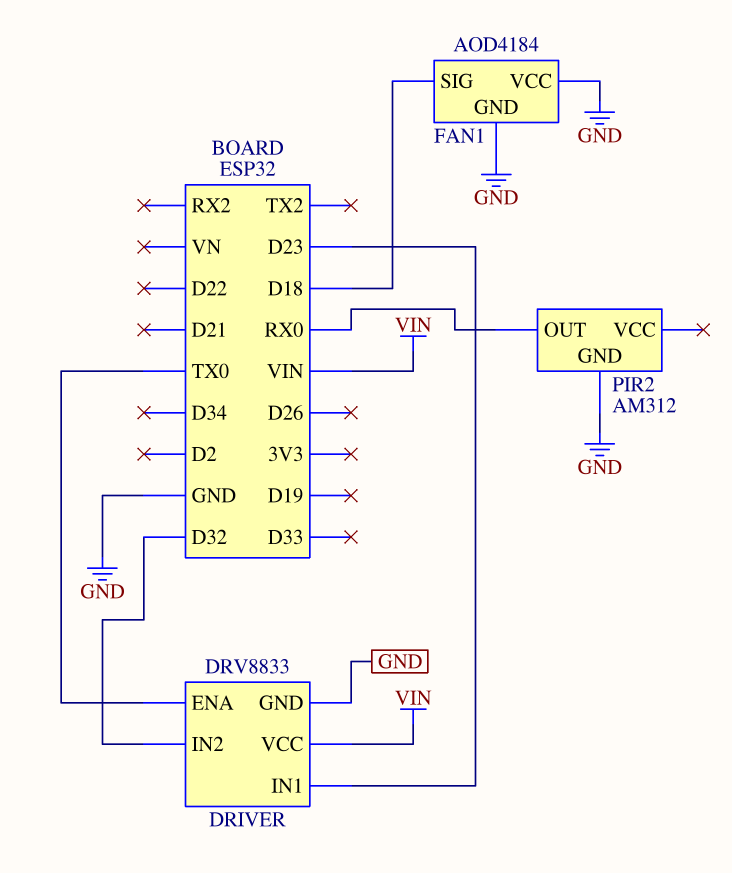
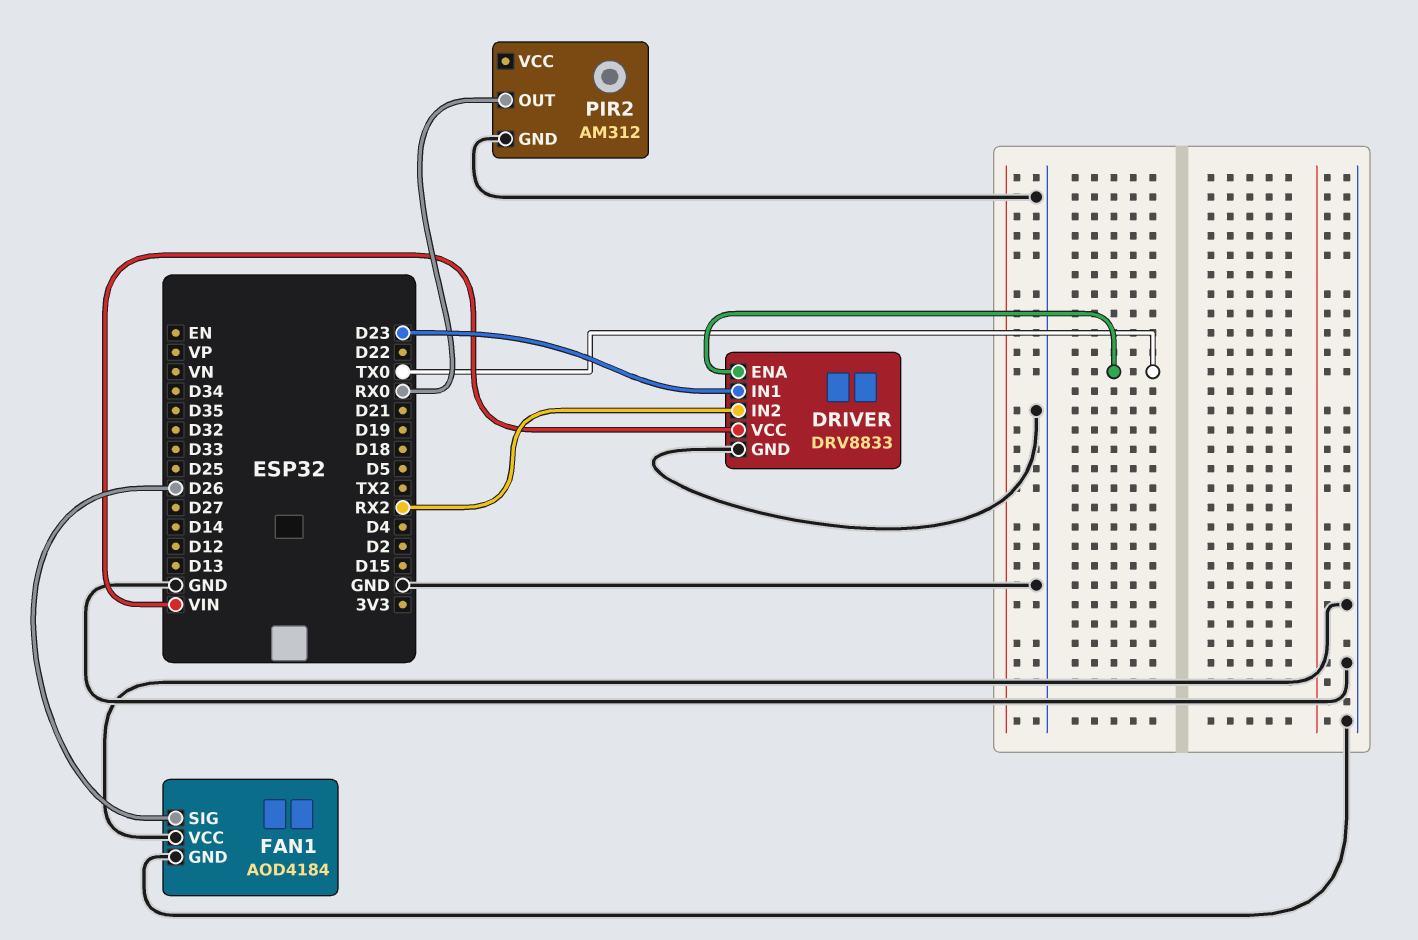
DRIVER pin IN2: D32 -> RX2
FAN1 pin SIG: D18 -> D26

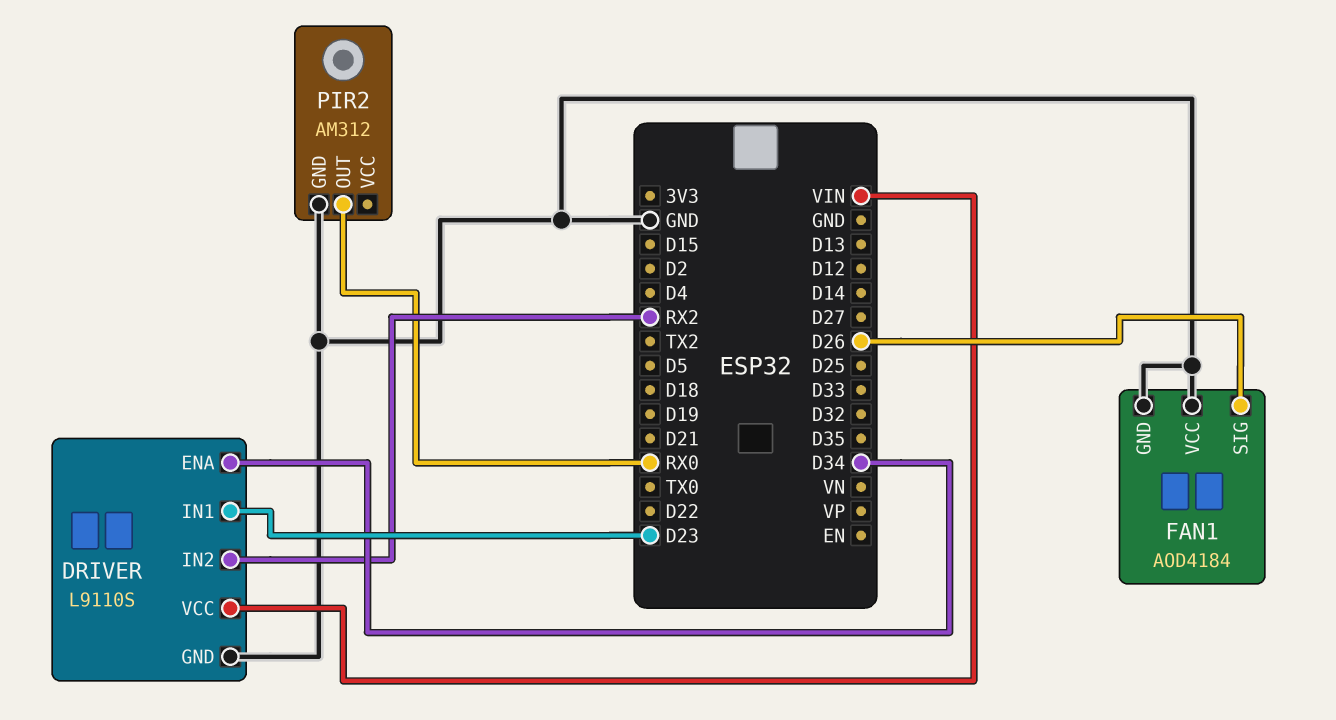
DRIVER: DRV8833 -> L9110S
DRIVER pin ENA: TX0 -> D34

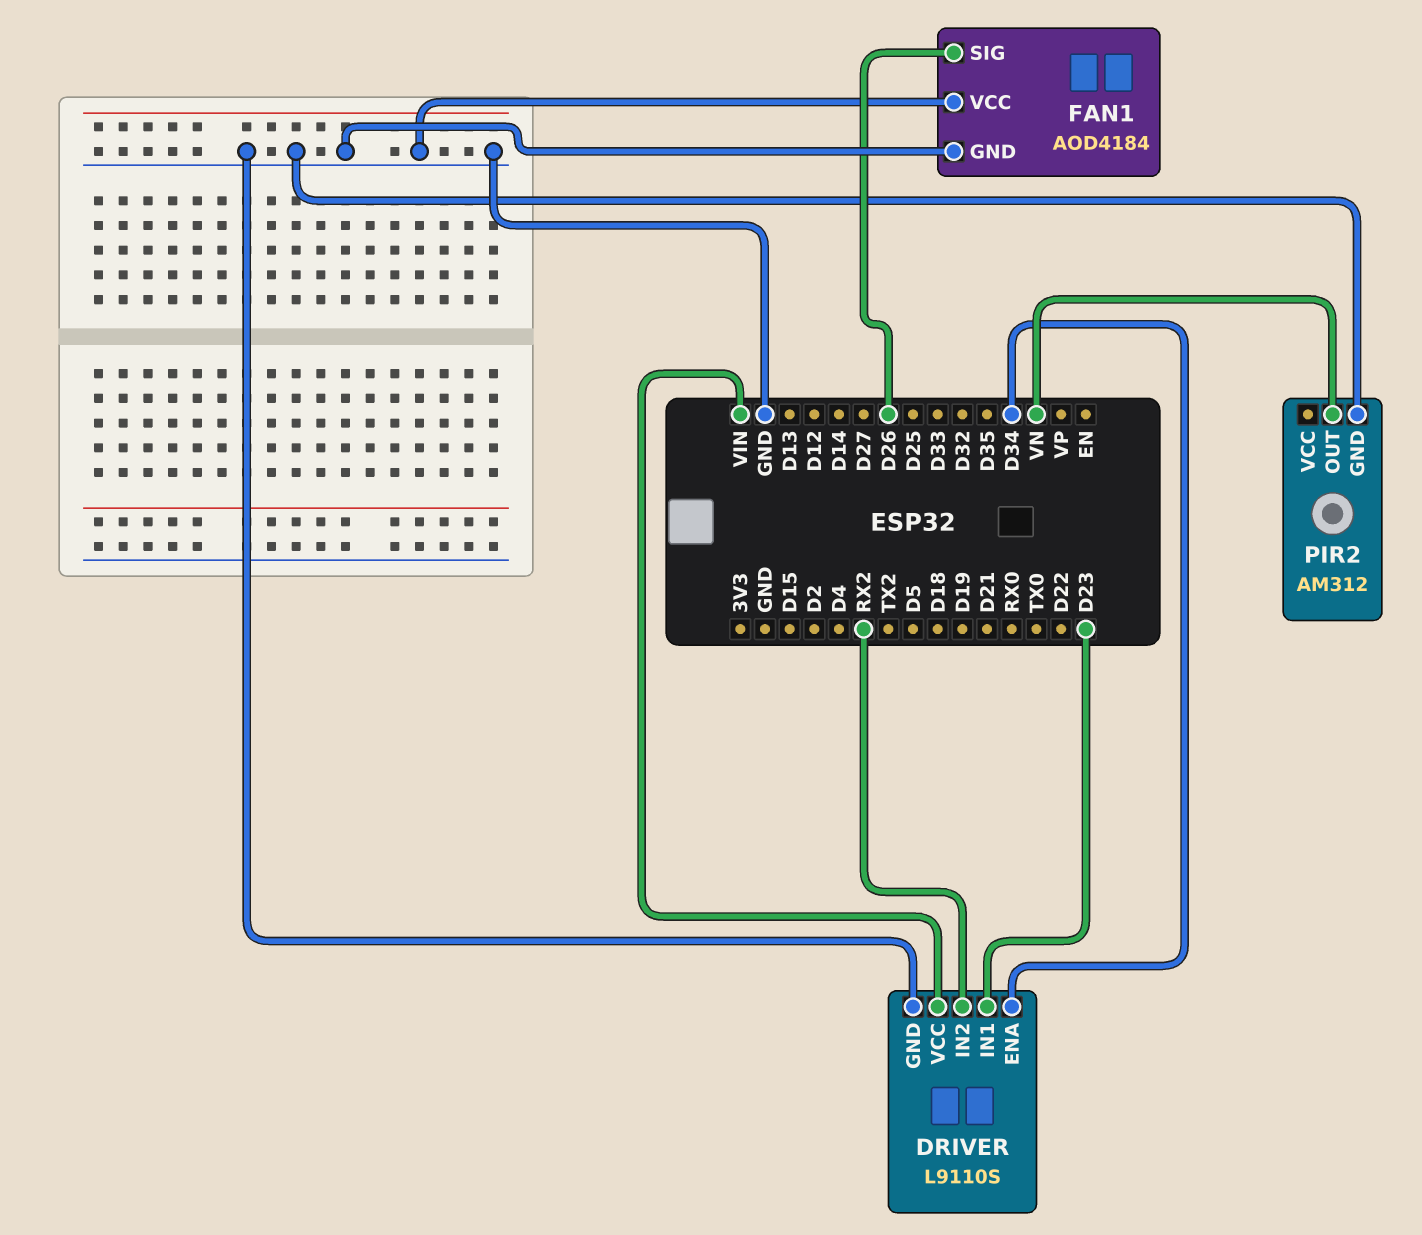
PIR2 pin OUT: RX0 -> VN

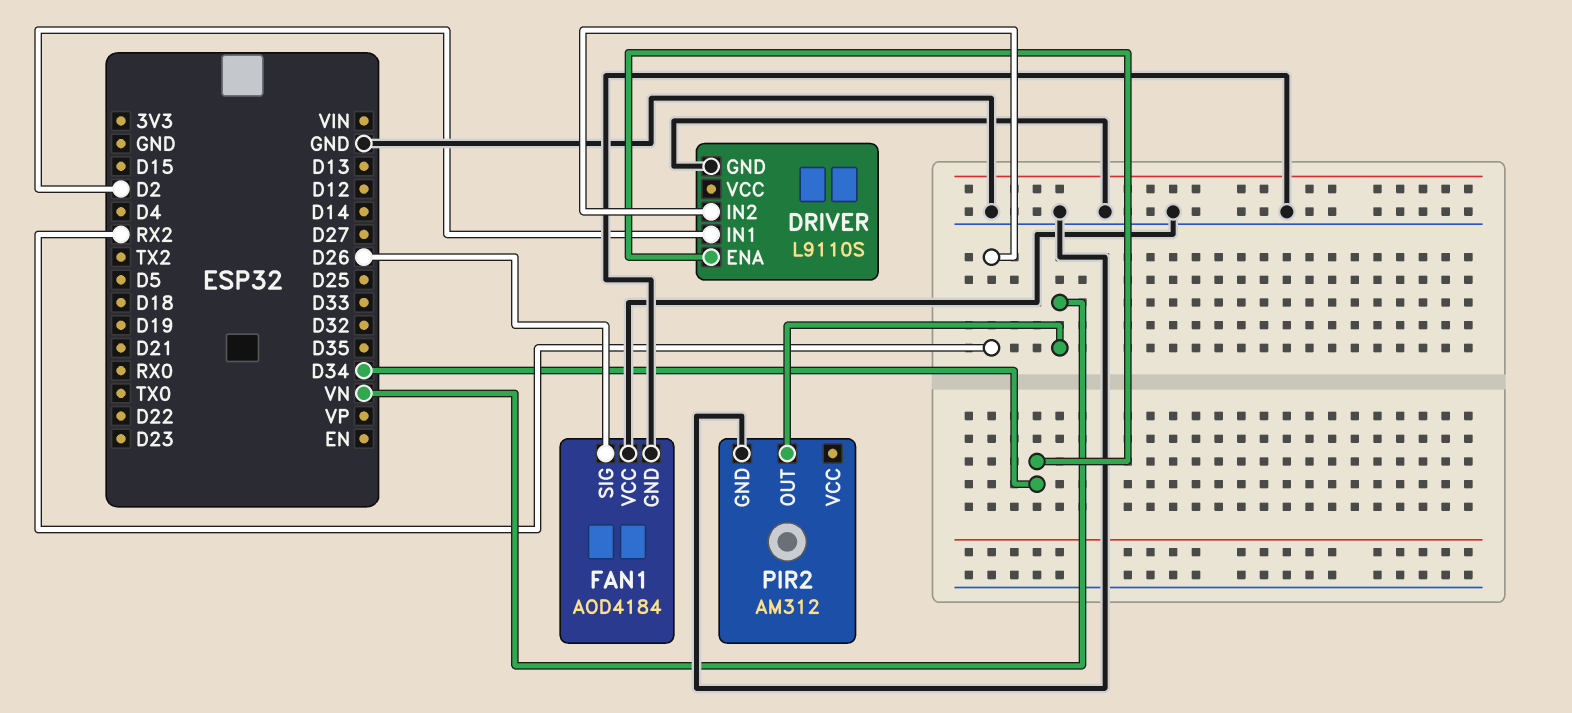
DRIVER pin IN1: D23 -> D2
DRIVER pin VCC: VIN -> none

